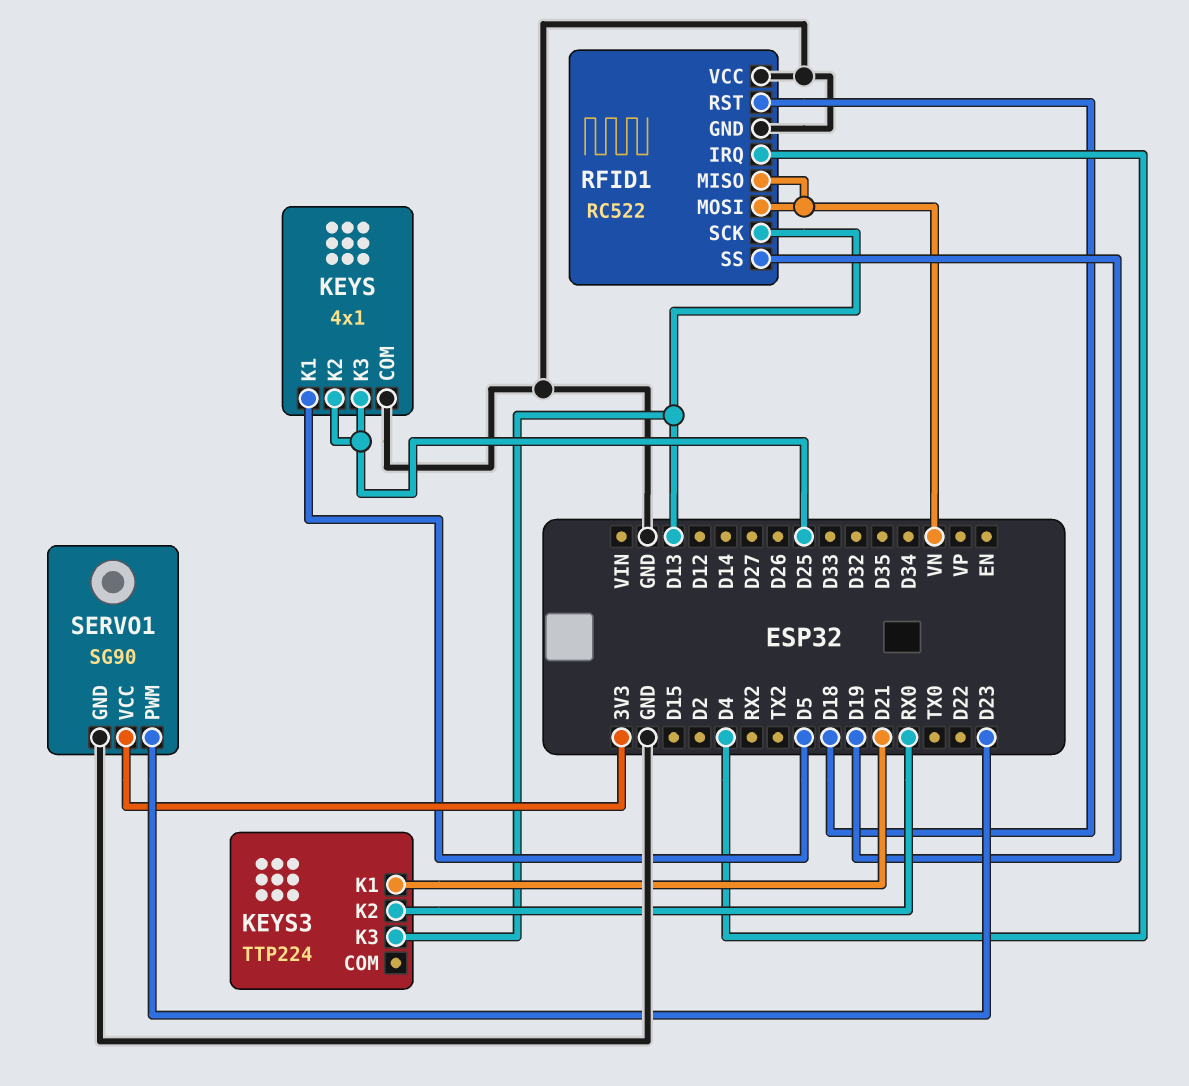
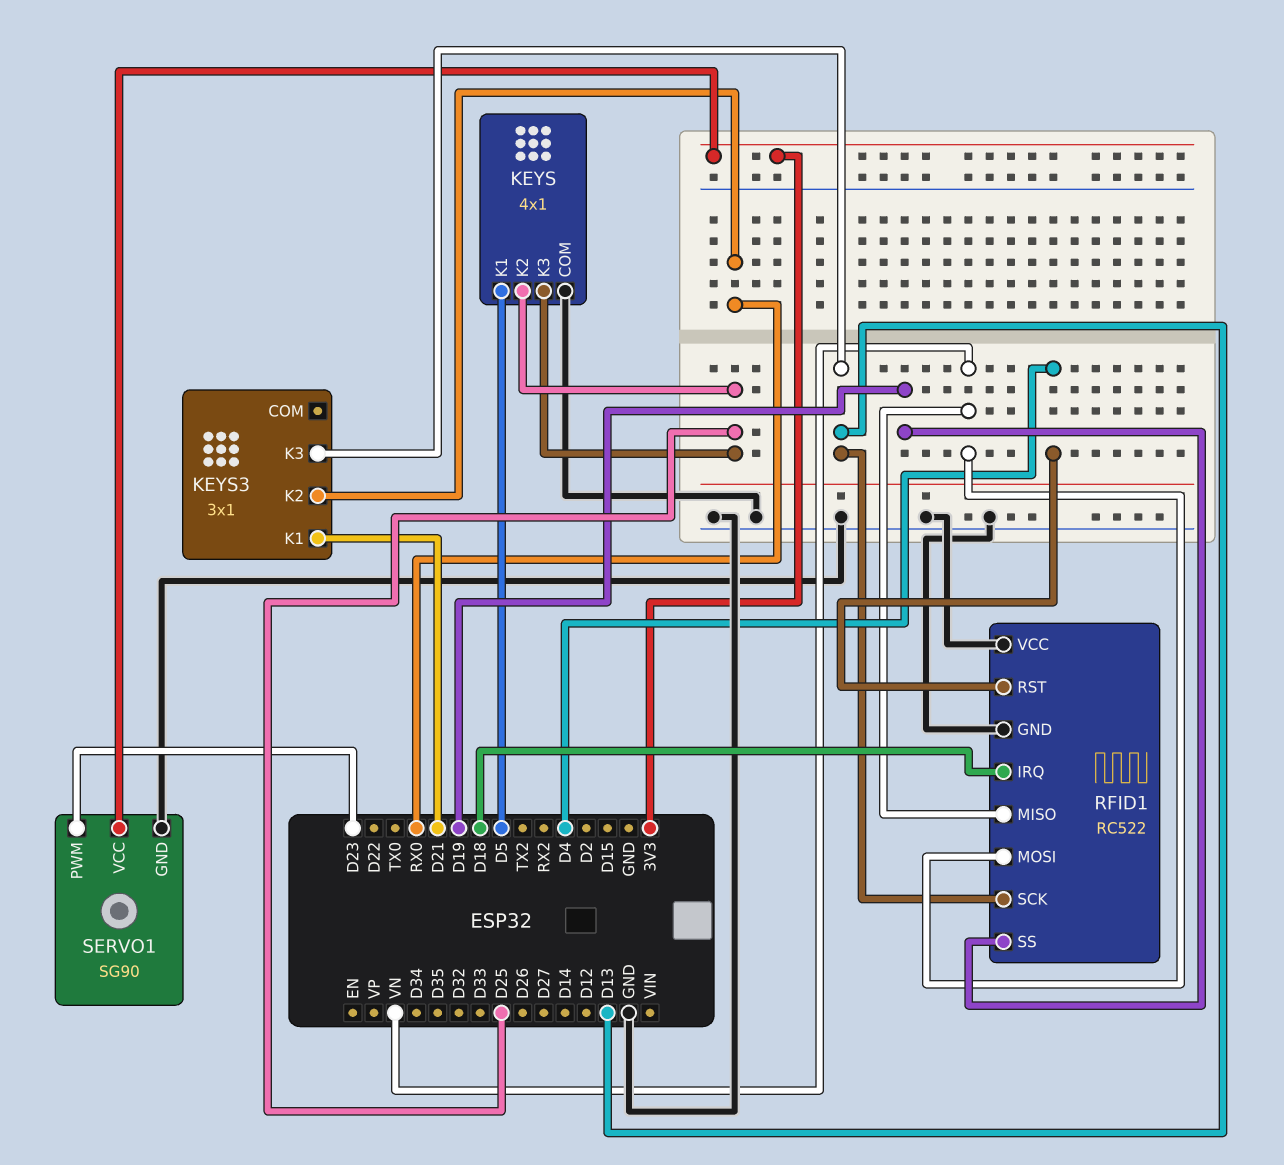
KEYS3: TTP224 -> 3x1
RFID1 pin IRQ: D4 -> D18
RFID1 pin RST: D18 -> D4

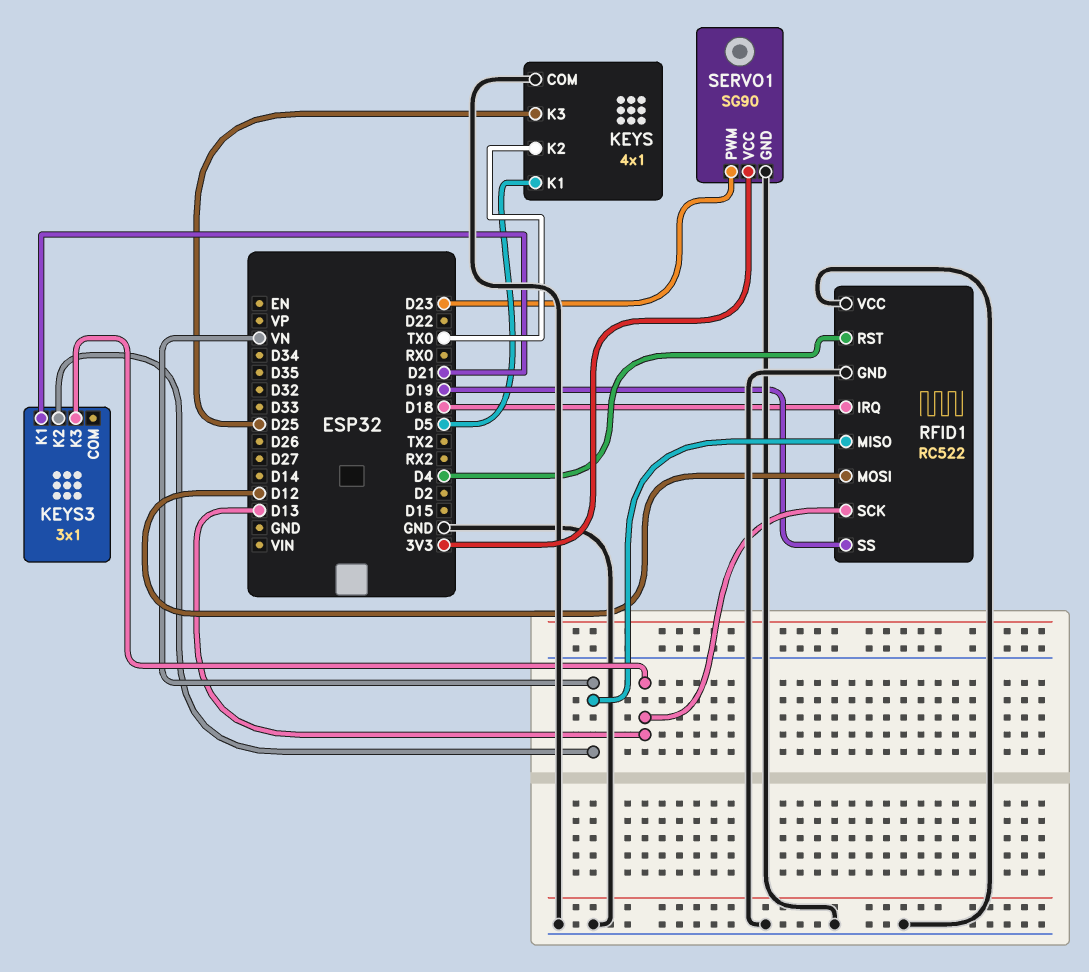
KEYS pin K2: D25 -> TX0
KEYS3 pin K2: RX0 -> VN
RFID1 pin MOSI: VN -> D12

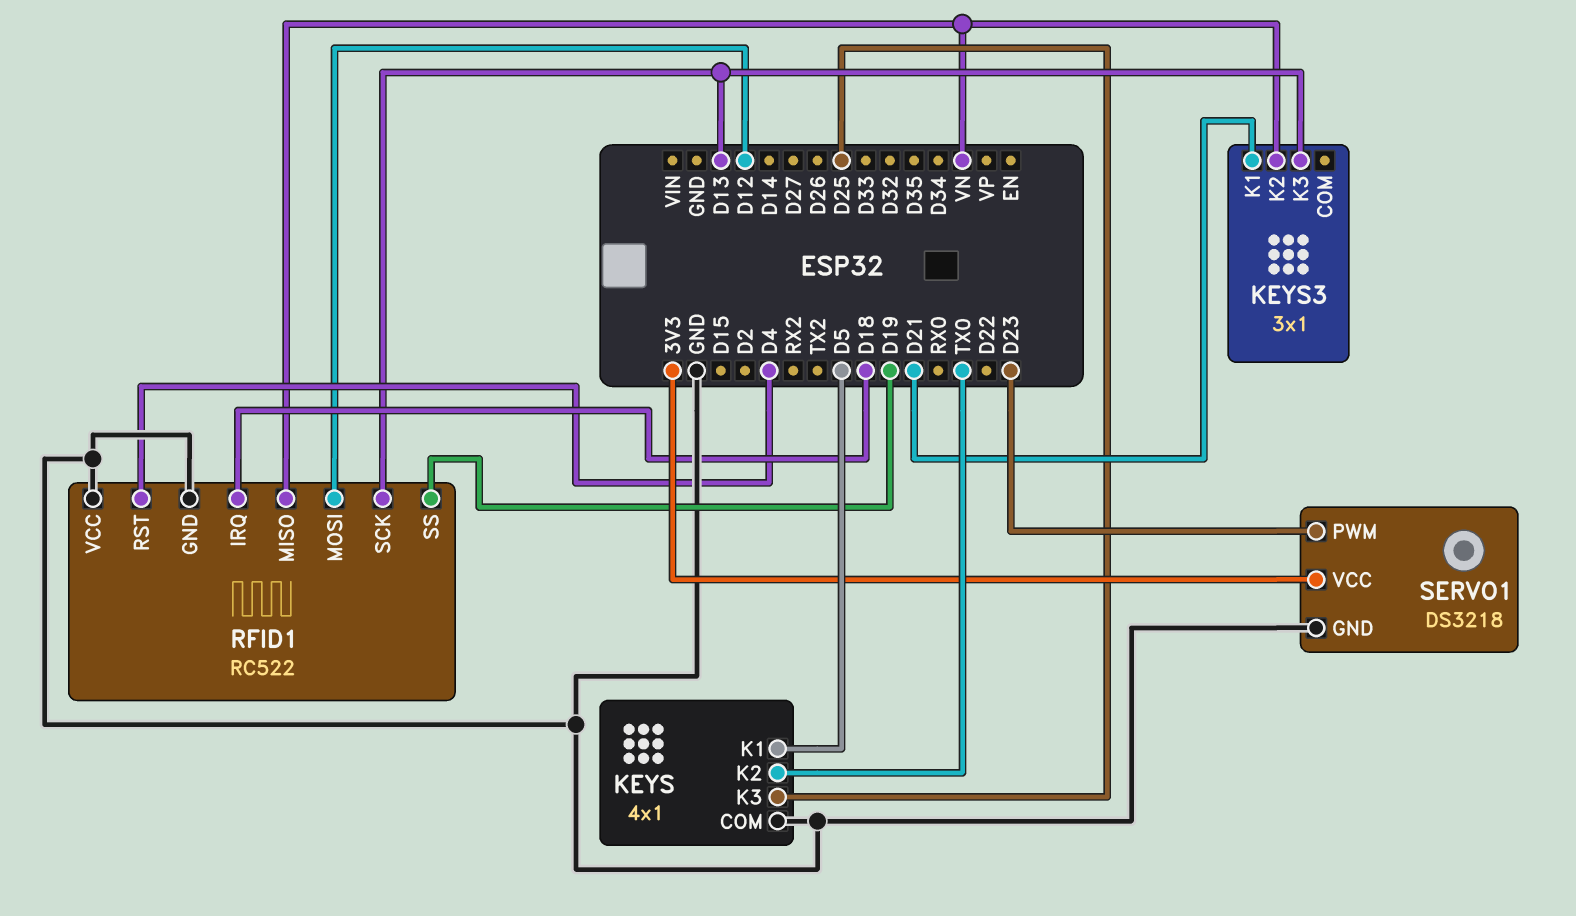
SERVO1: SG90 -> DS3218

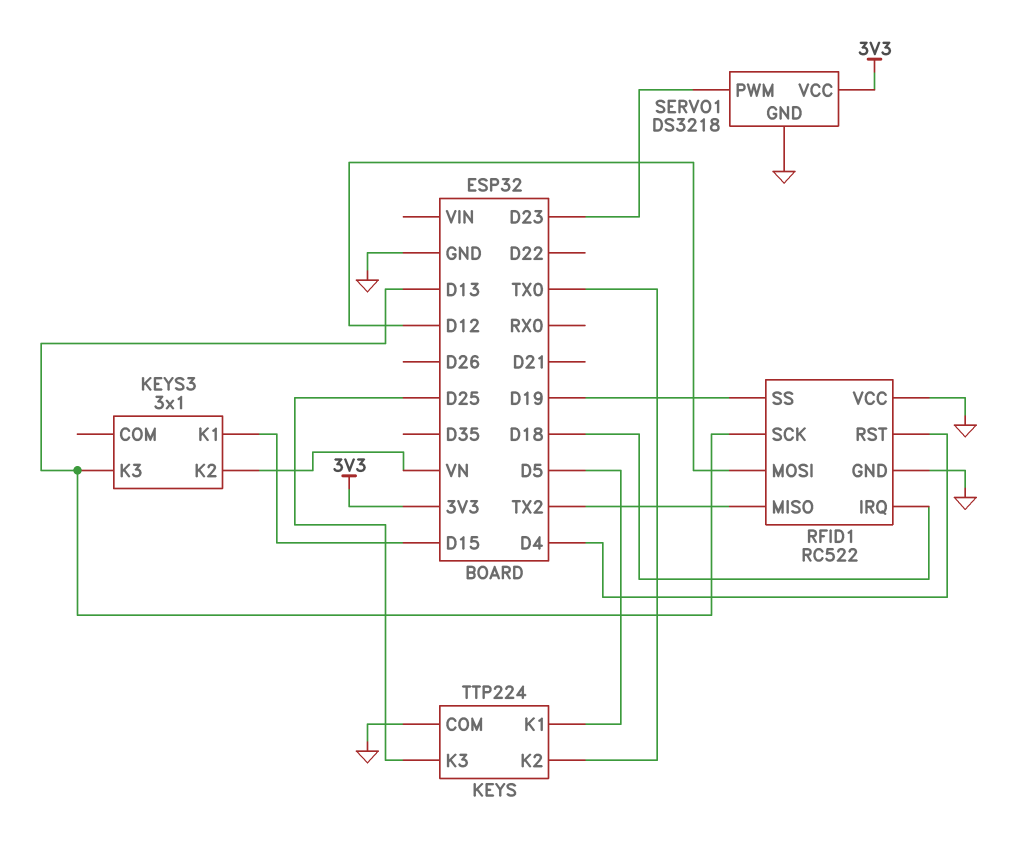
KEYS: 4x1 -> TTP224
KEYS3 pin K1: D21 -> D15
RFID1 pin MISO: VN -> TX2

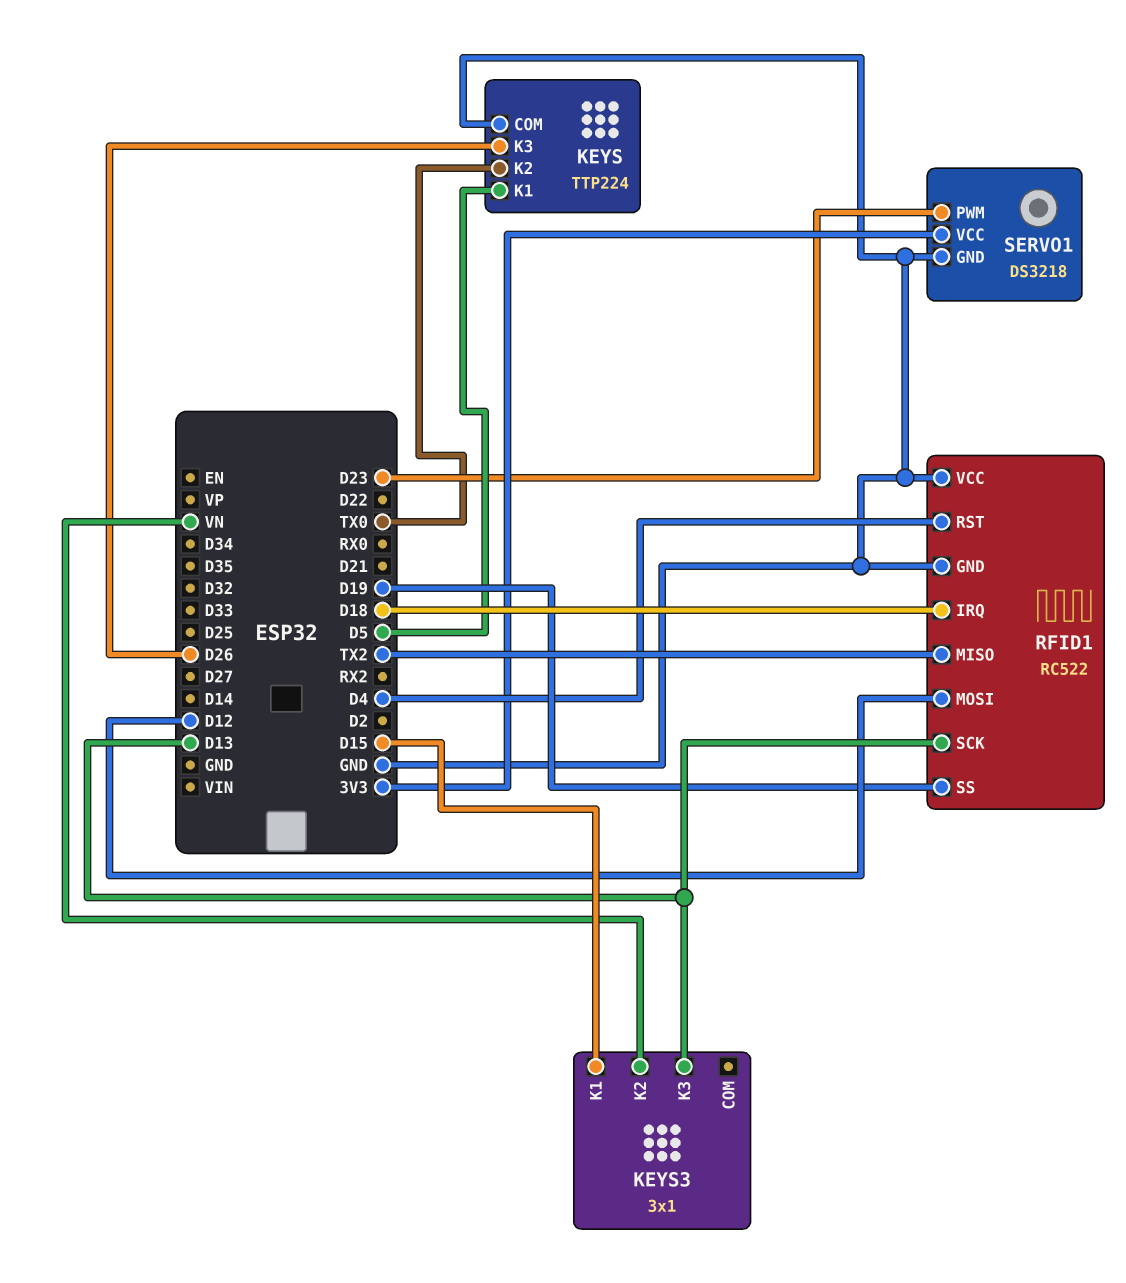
KEYS pin K3: D25 -> D26

